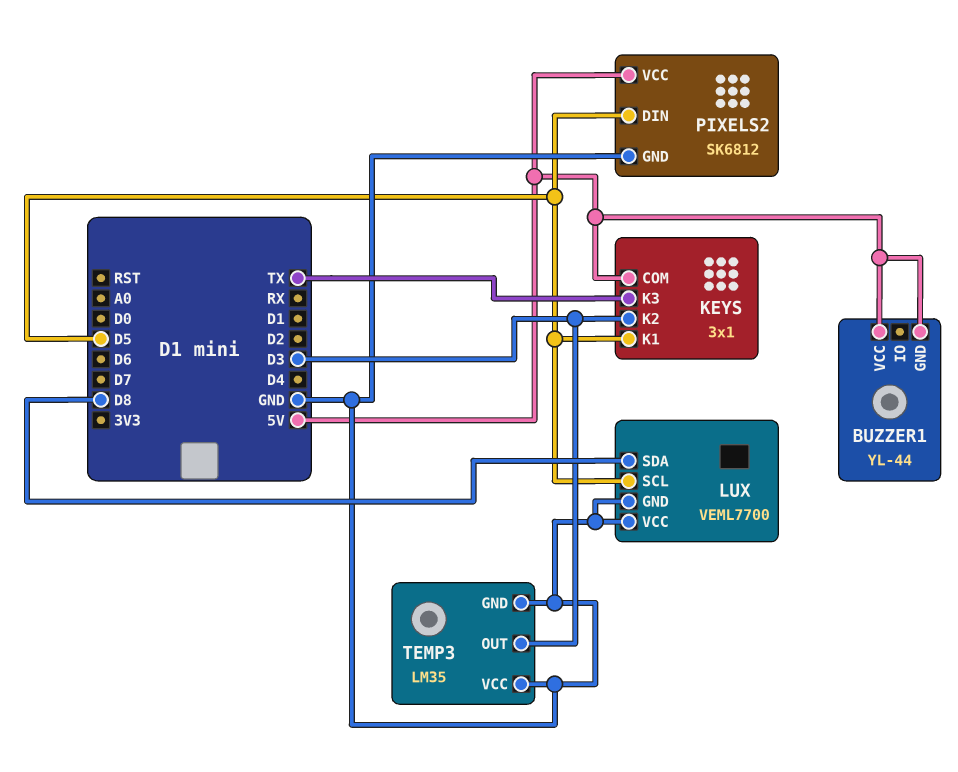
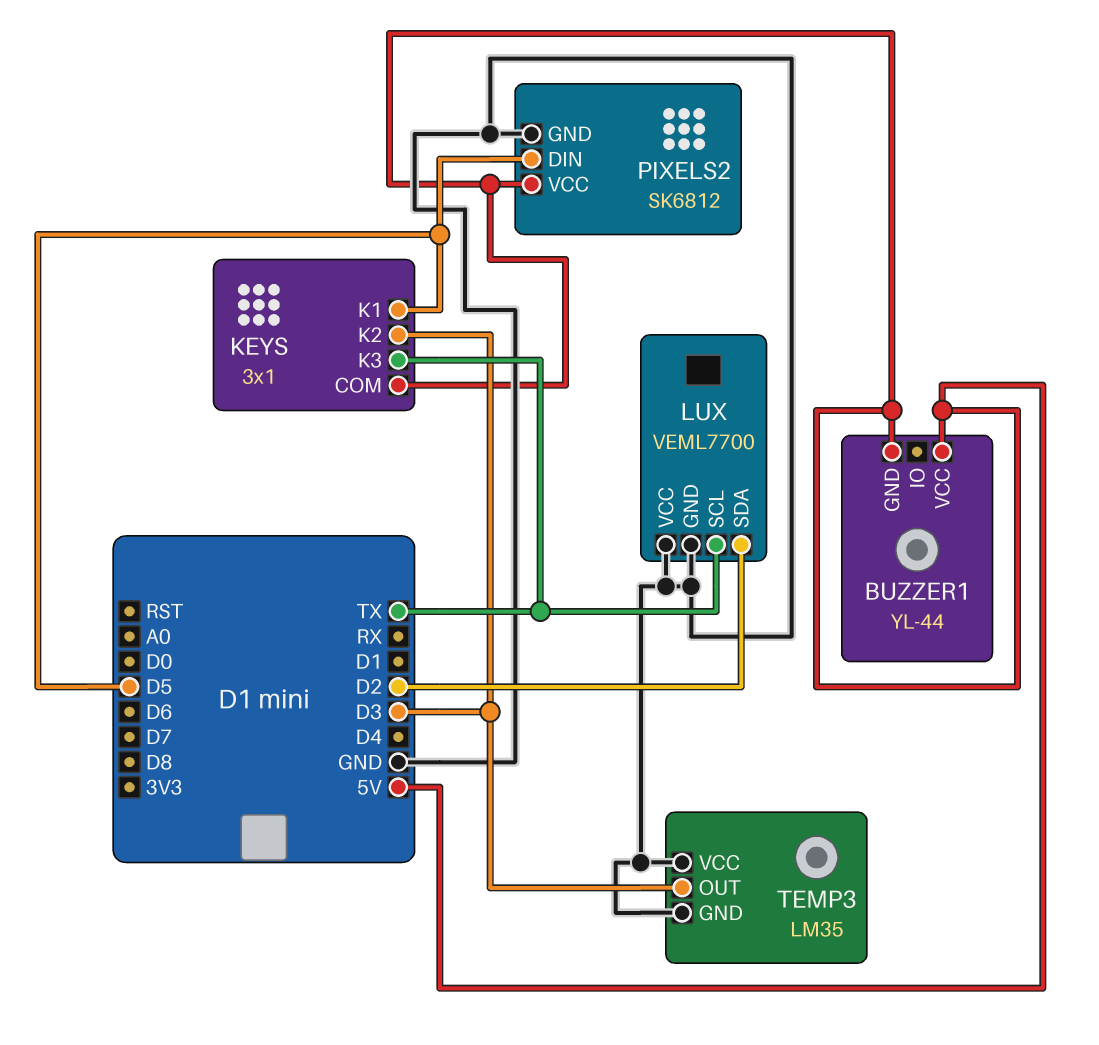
LUX pin SCL: D5 -> TX
LUX pin SDA: D8 -> D2

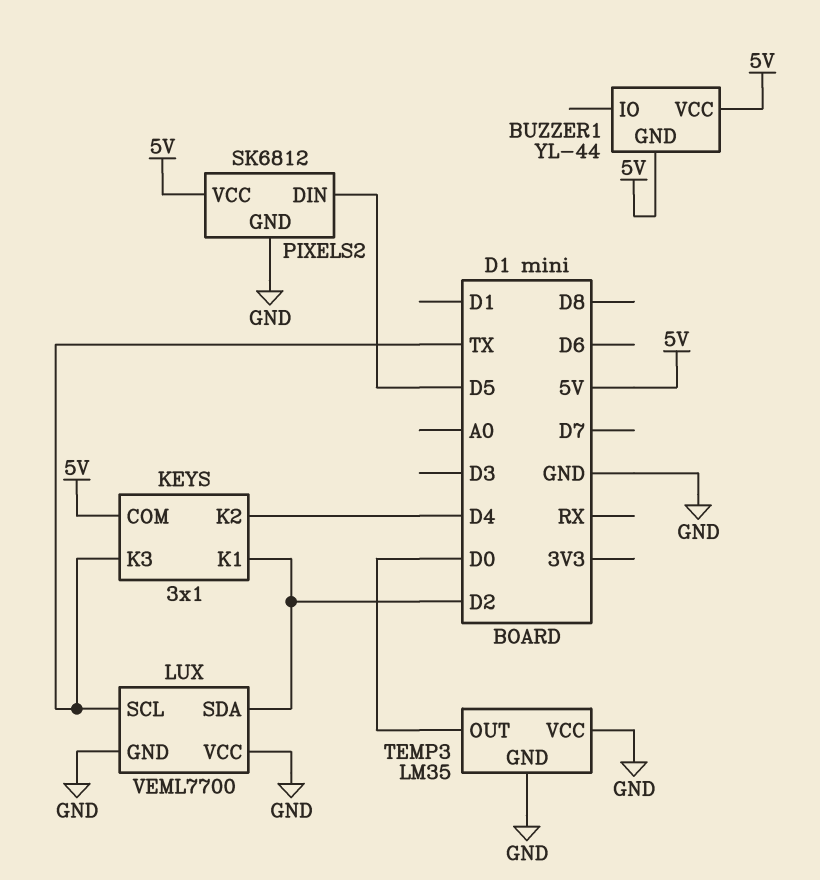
KEYS pin K1: D5 -> D2
KEYS pin K2: D3 -> D4
TEMP3 pin OUT: D3 -> D0

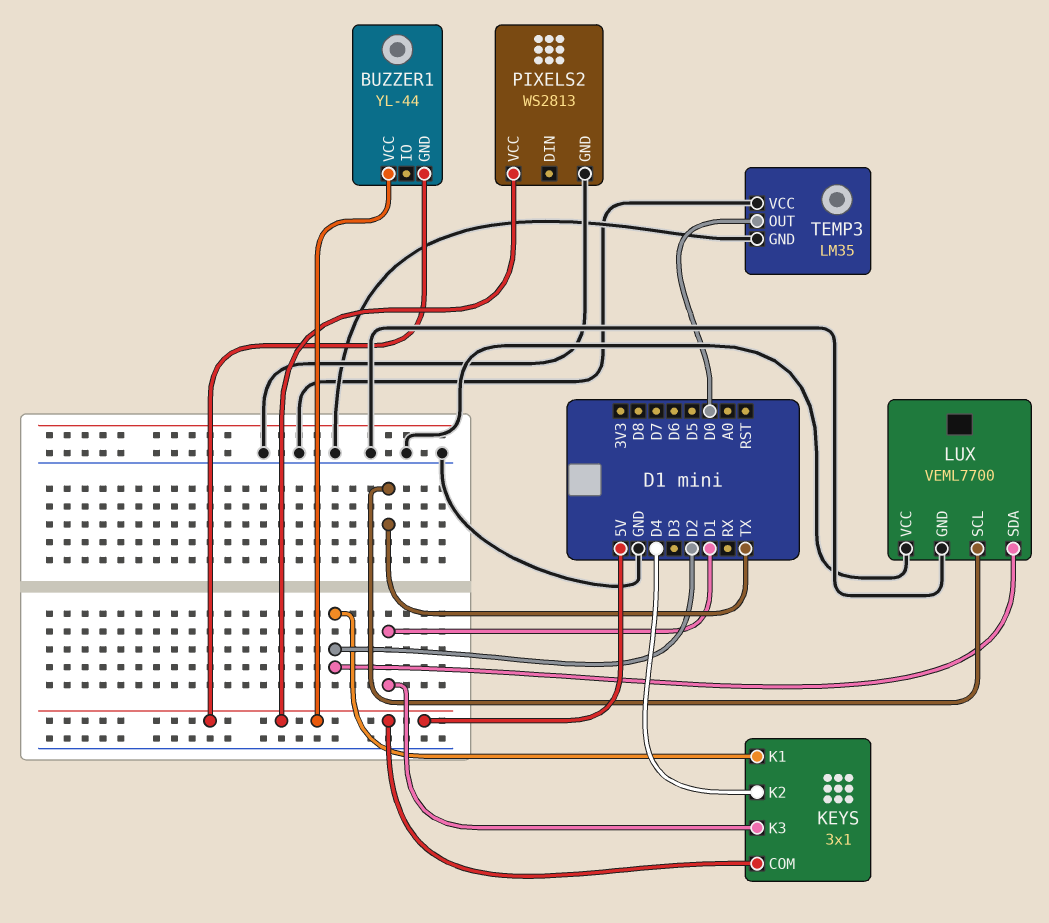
KEYS pin K3: TX -> D1
PIXELS2: SK6812 -> WS2813
PIXELS2 pin DIN: D5 -> none

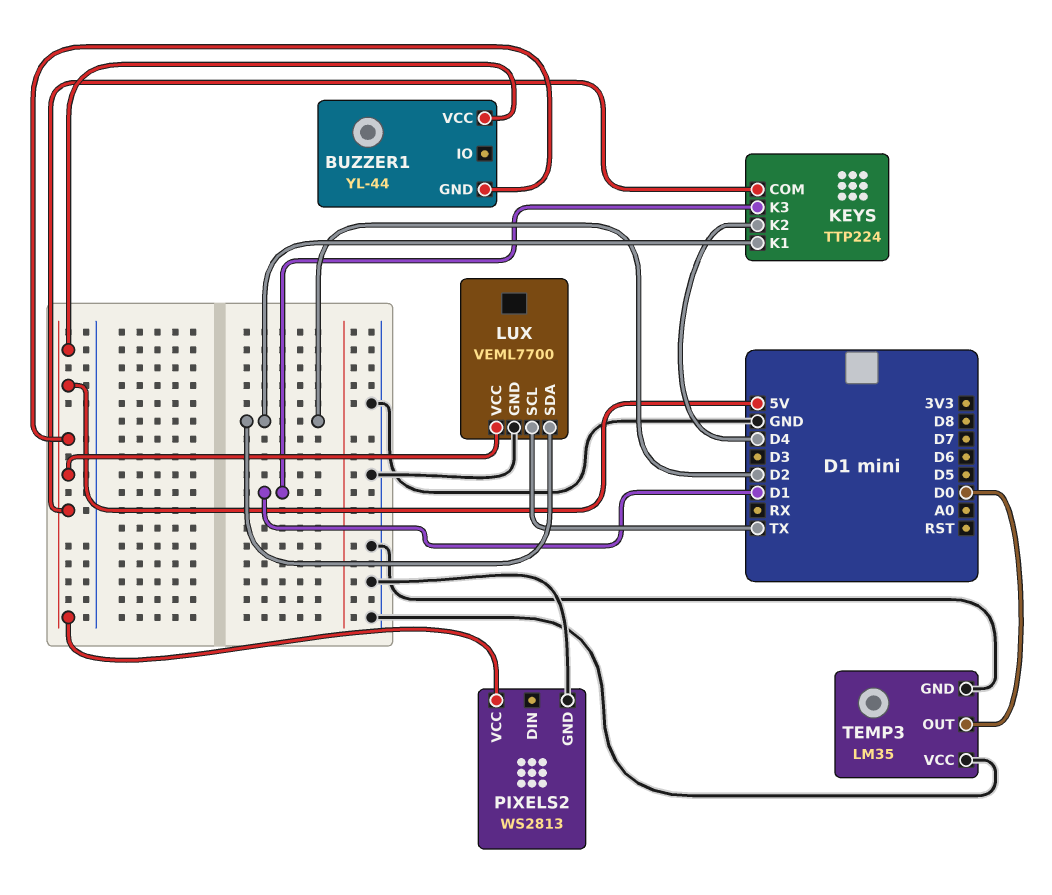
KEYS: 3x1 -> TTP224
LUX pin VCC: GND -> 5V

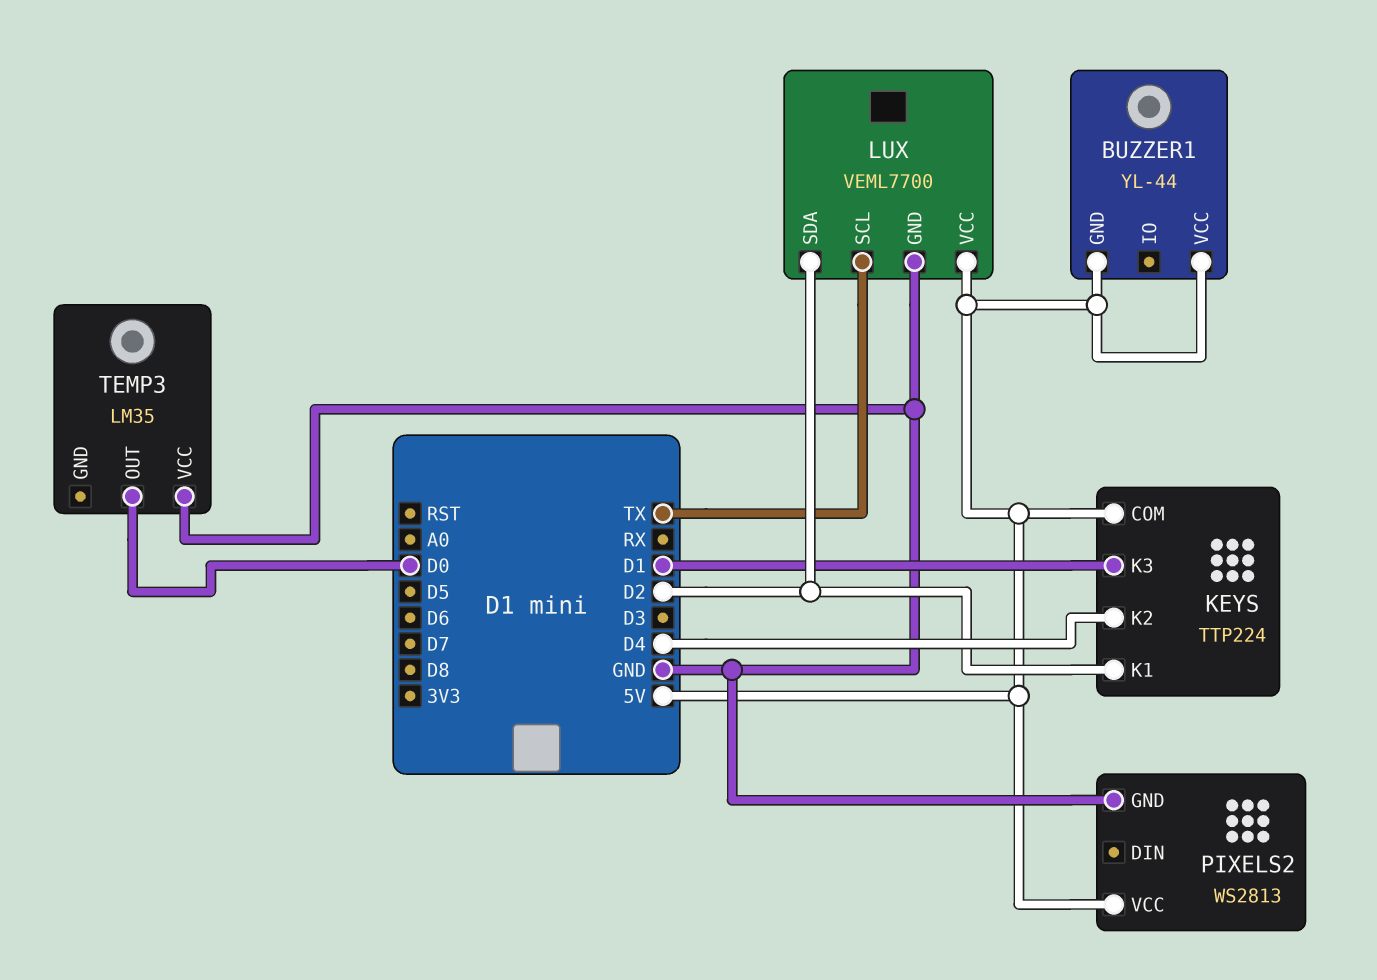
TEMP3 pin GND: GND -> none

